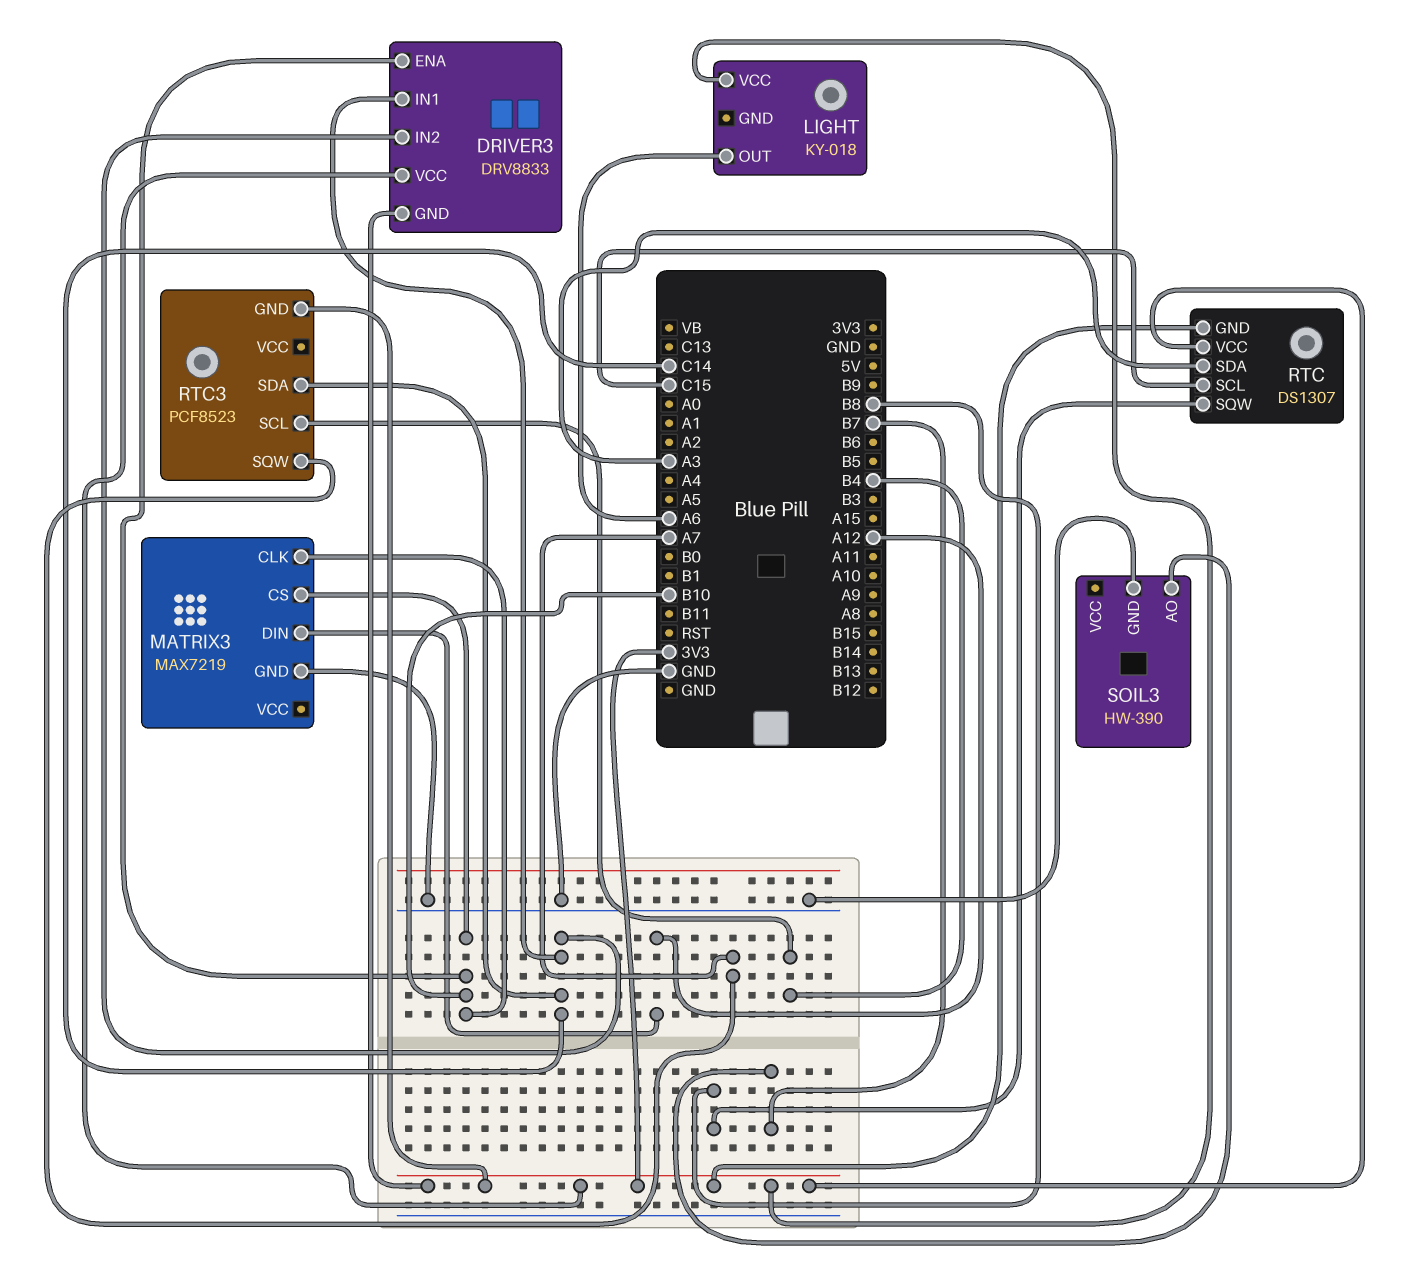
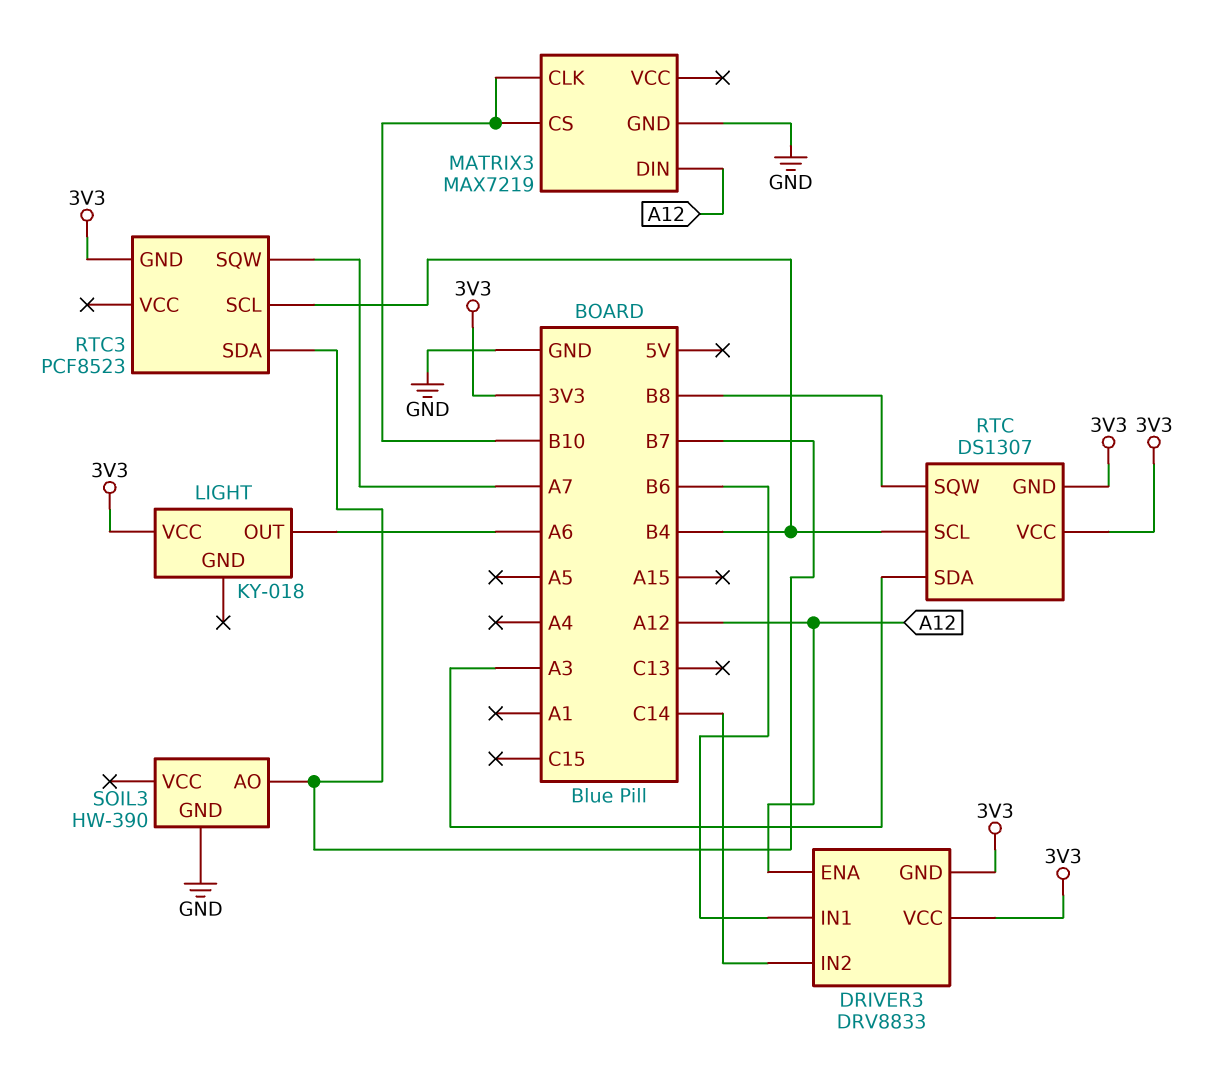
DRIVER3 pin ENA: B10 -> A12
DRIVER3 pin IN1: C14 -> B6
RTC pin SCL: C15 -> B4
RTC3 pin SDA: C14 -> B7

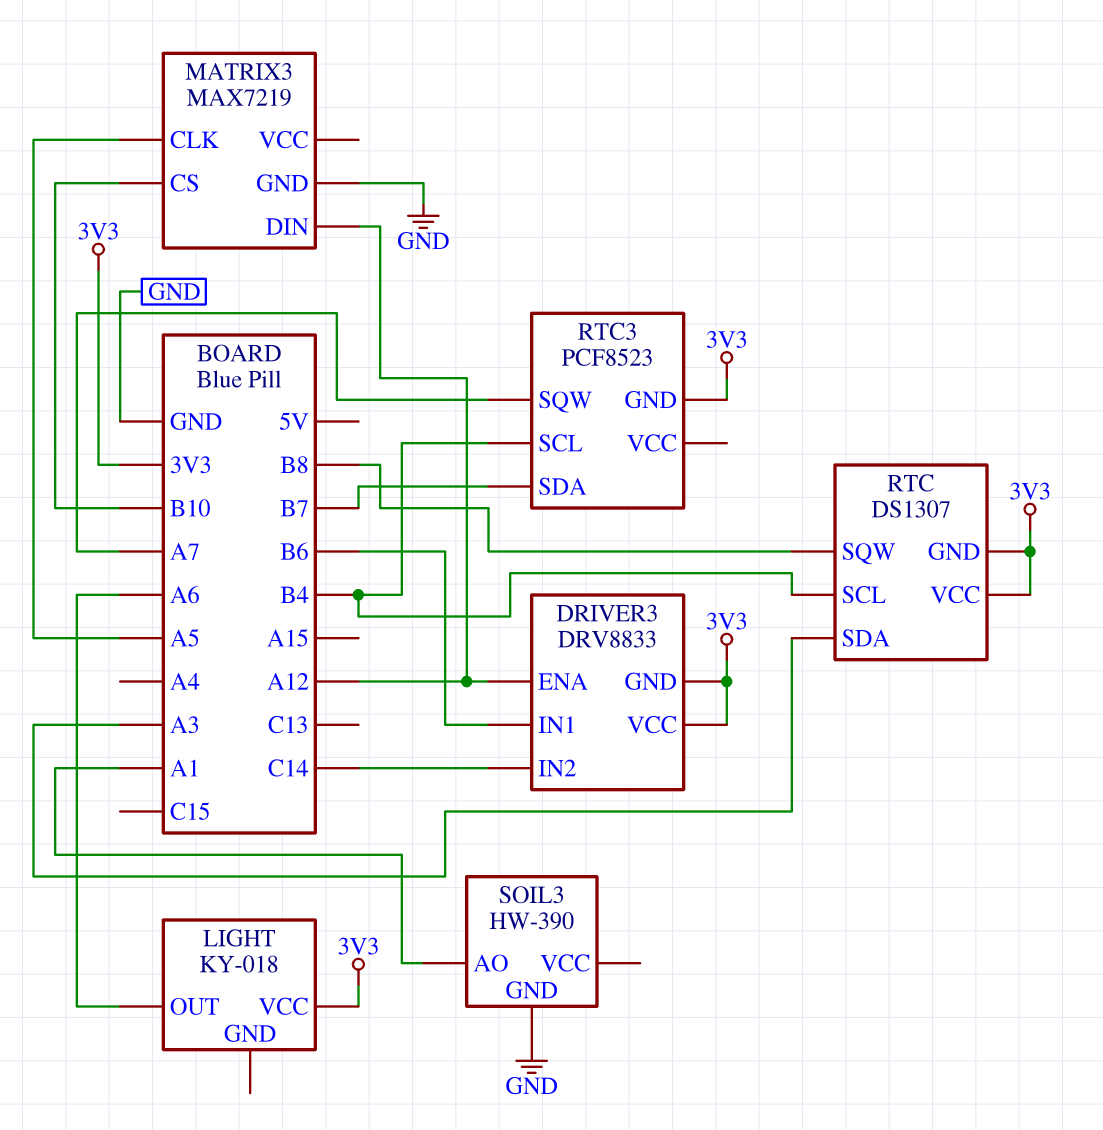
MATRIX3 pin CLK: B10 -> A5
SOIL3 pin AO: B7 -> A1

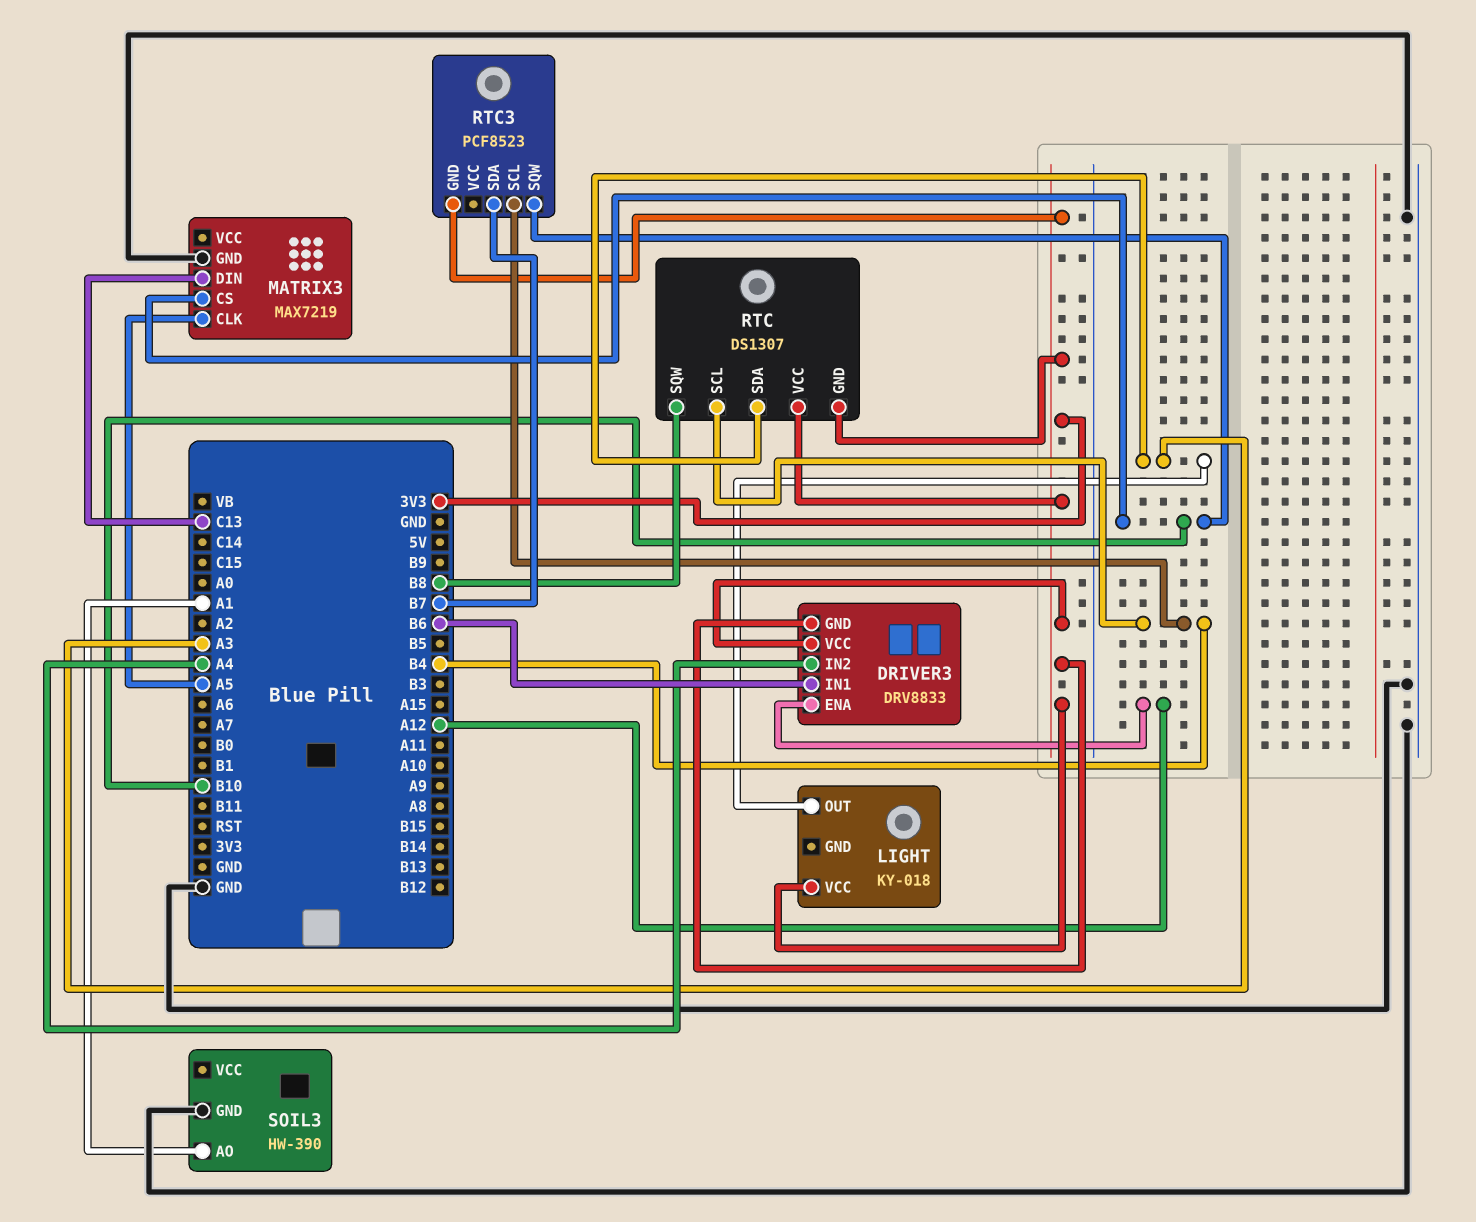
DRIVER3 pin IN2: C14 -> A4
LIGHT pin OUT: A6 -> A3
MATRIX3 pin DIN: A12 -> C13
RTC3 pin SQW: A7 -> B10

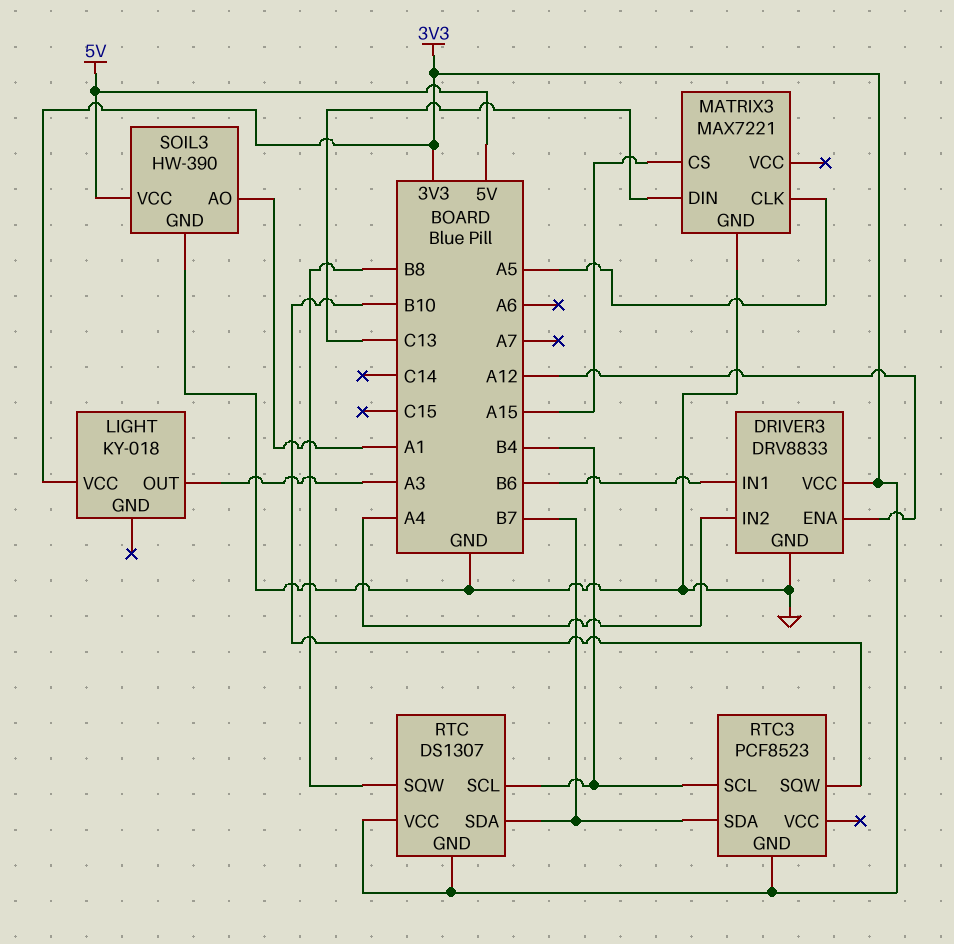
DRIVER3 pin GND: 3V3 -> GND
MATRIX3: MAX7219 -> MAX7221
MATRIX3 pin CS: B10 -> A15
RTC pin SDA: A3 -> B7
SOIL3 pin VCC: none -> 5V

